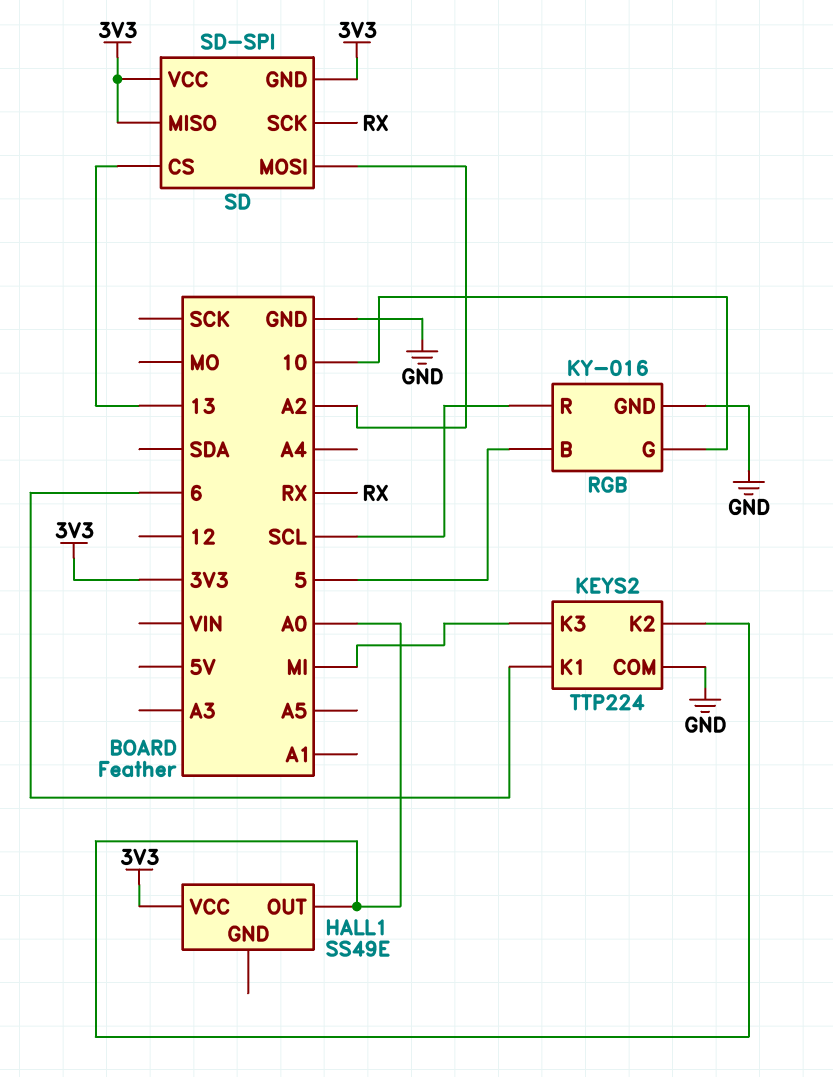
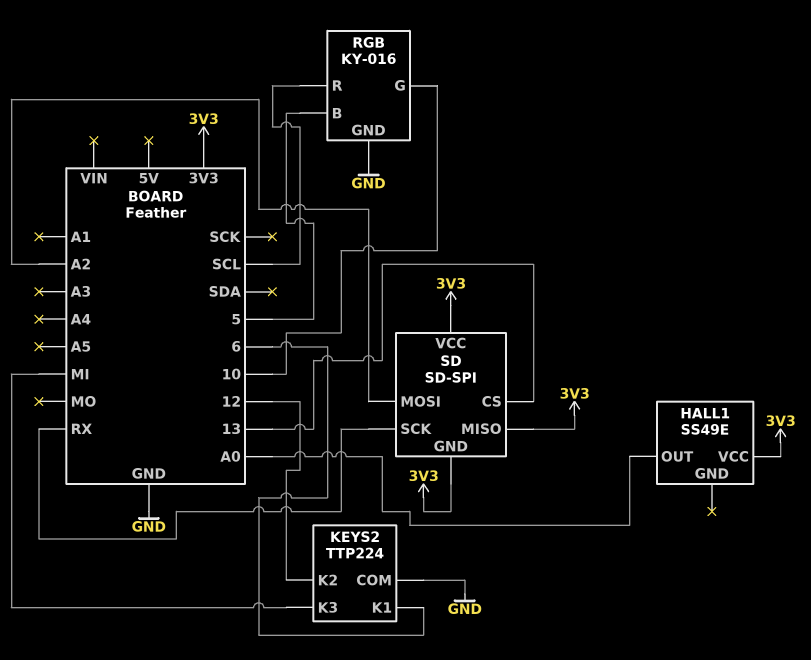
KEYS2 pin K2: A0 -> 12

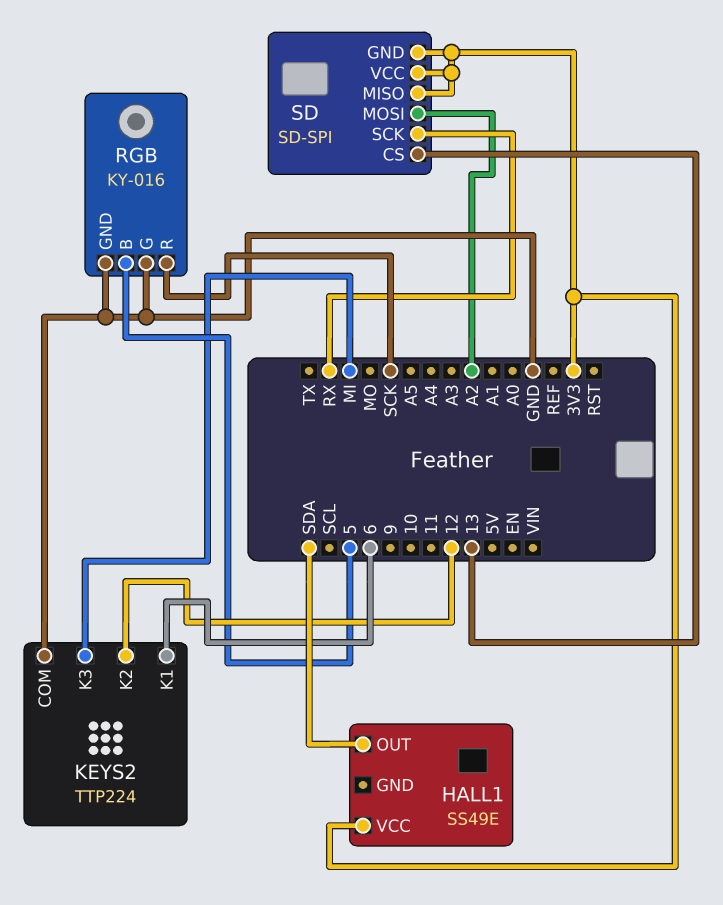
HALL1 pin OUT: A0 -> SDA
RGB pin G: 10 -> GND
RGB pin R: SCL -> SCK

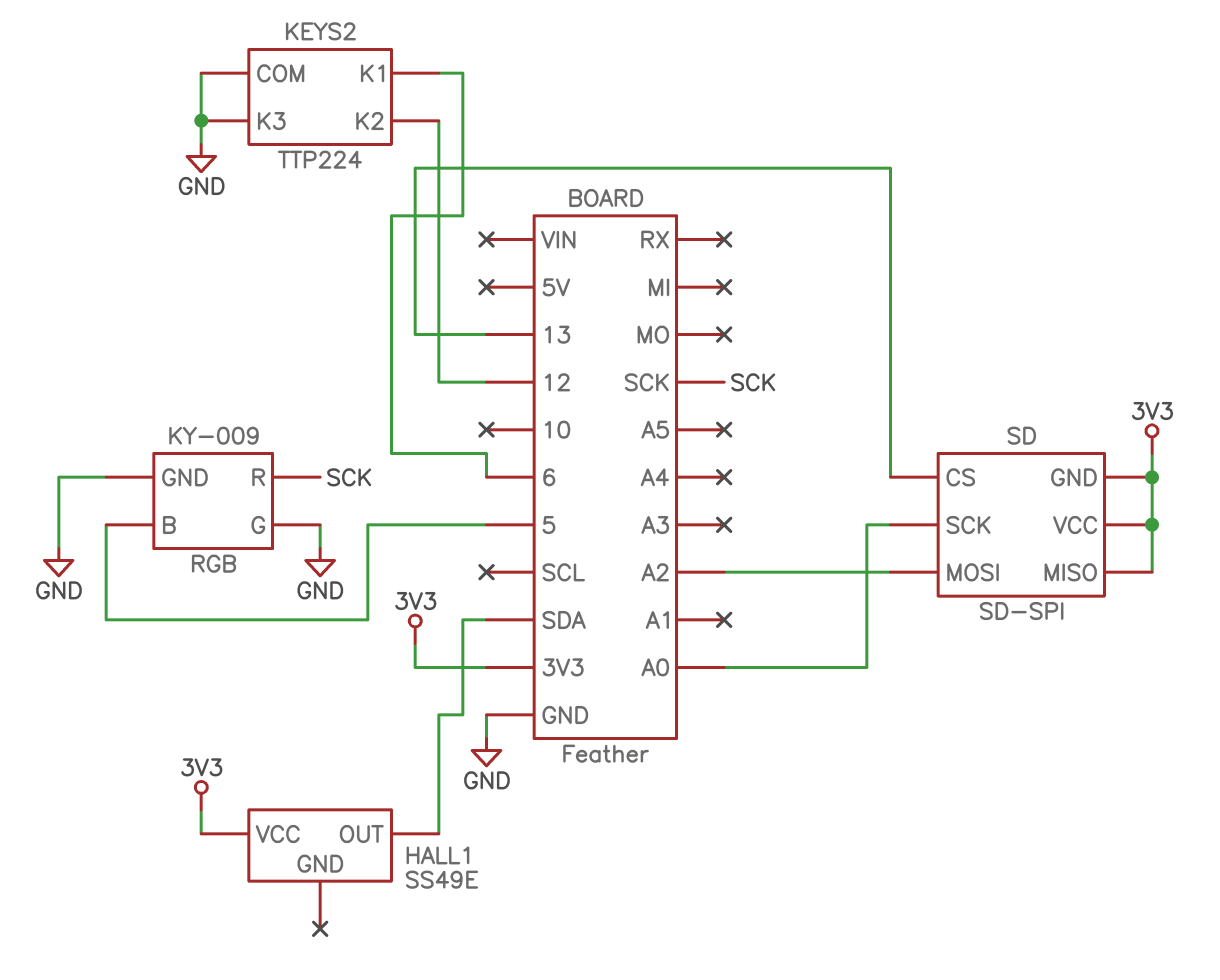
KEYS2 pin K3: MI -> GND
RGB: KY-016 -> KY-009
SD pin SCK: RX -> A0

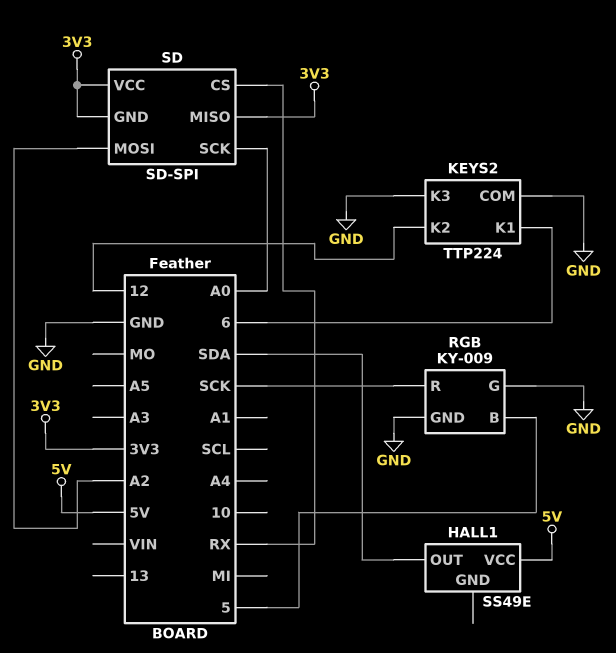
HALL1 pin VCC: 3V3 -> 5V
SD pin CS: 13 -> RX

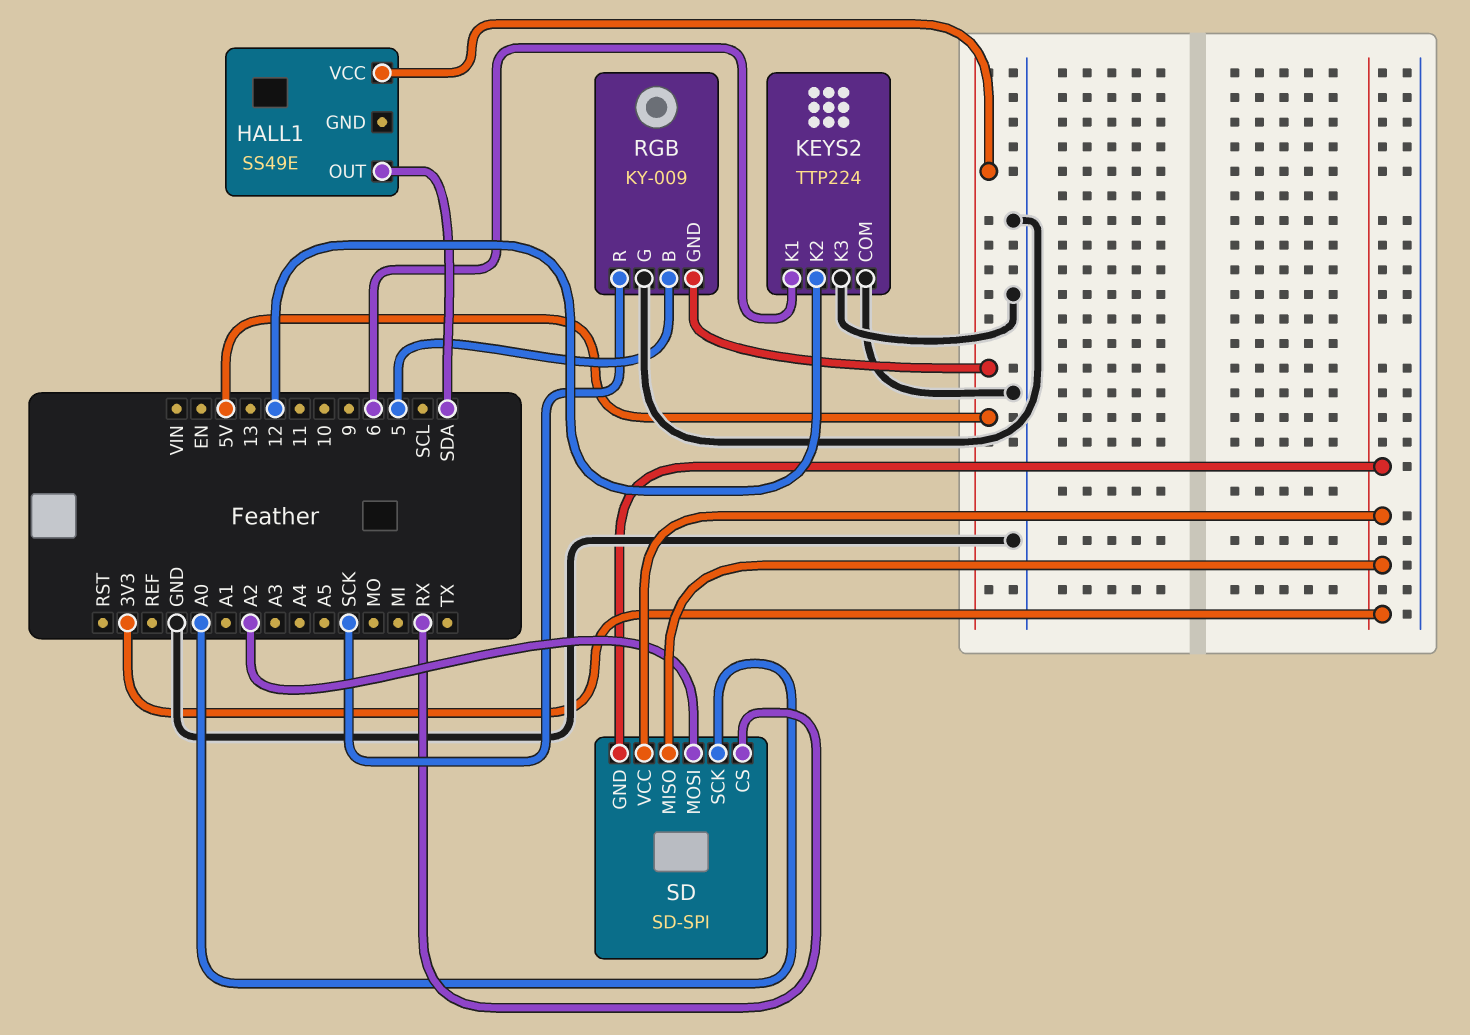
RGB pin GND: GND -> 5V

